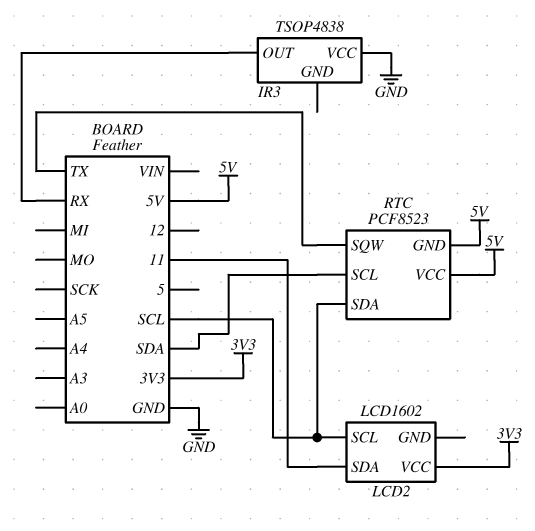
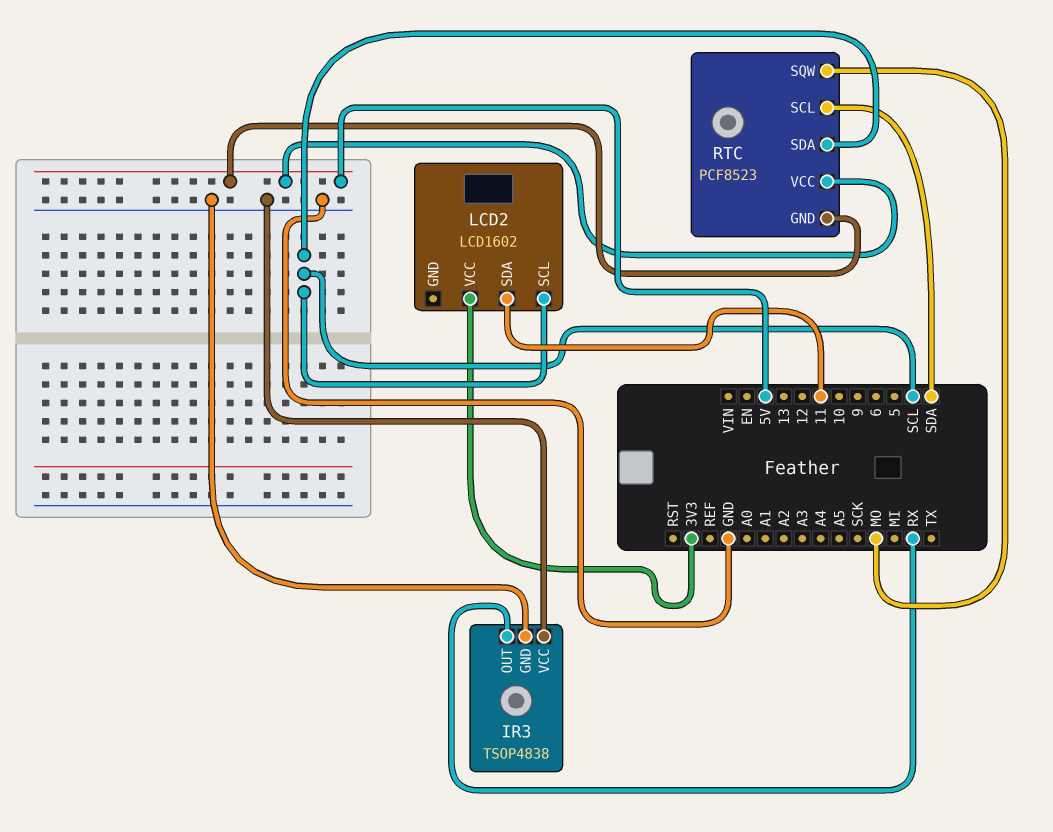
IR3 pin GND: none -> GND
RTC pin SQW: TX -> MO

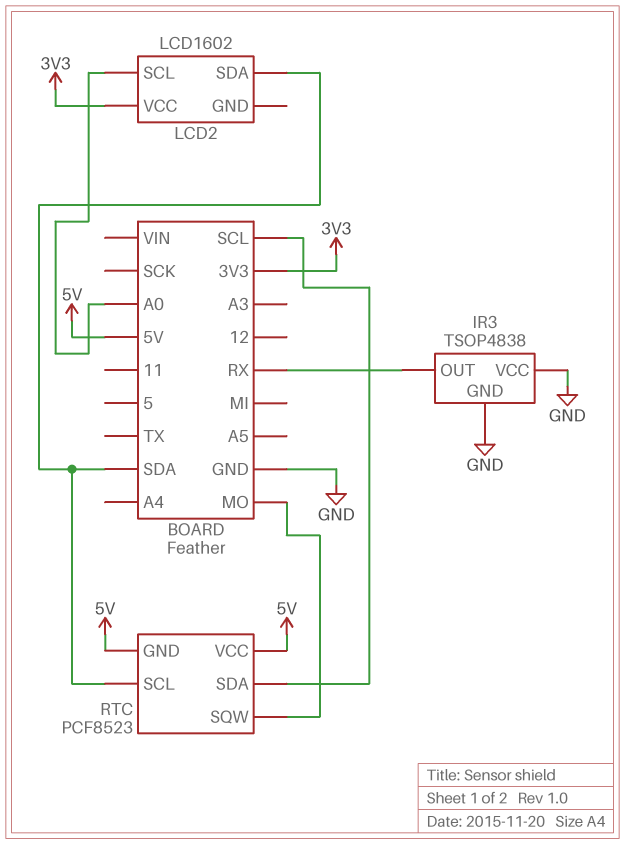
LCD2 pin SCL: SCL -> A0
LCD2 pin SDA: 11 -> SDA

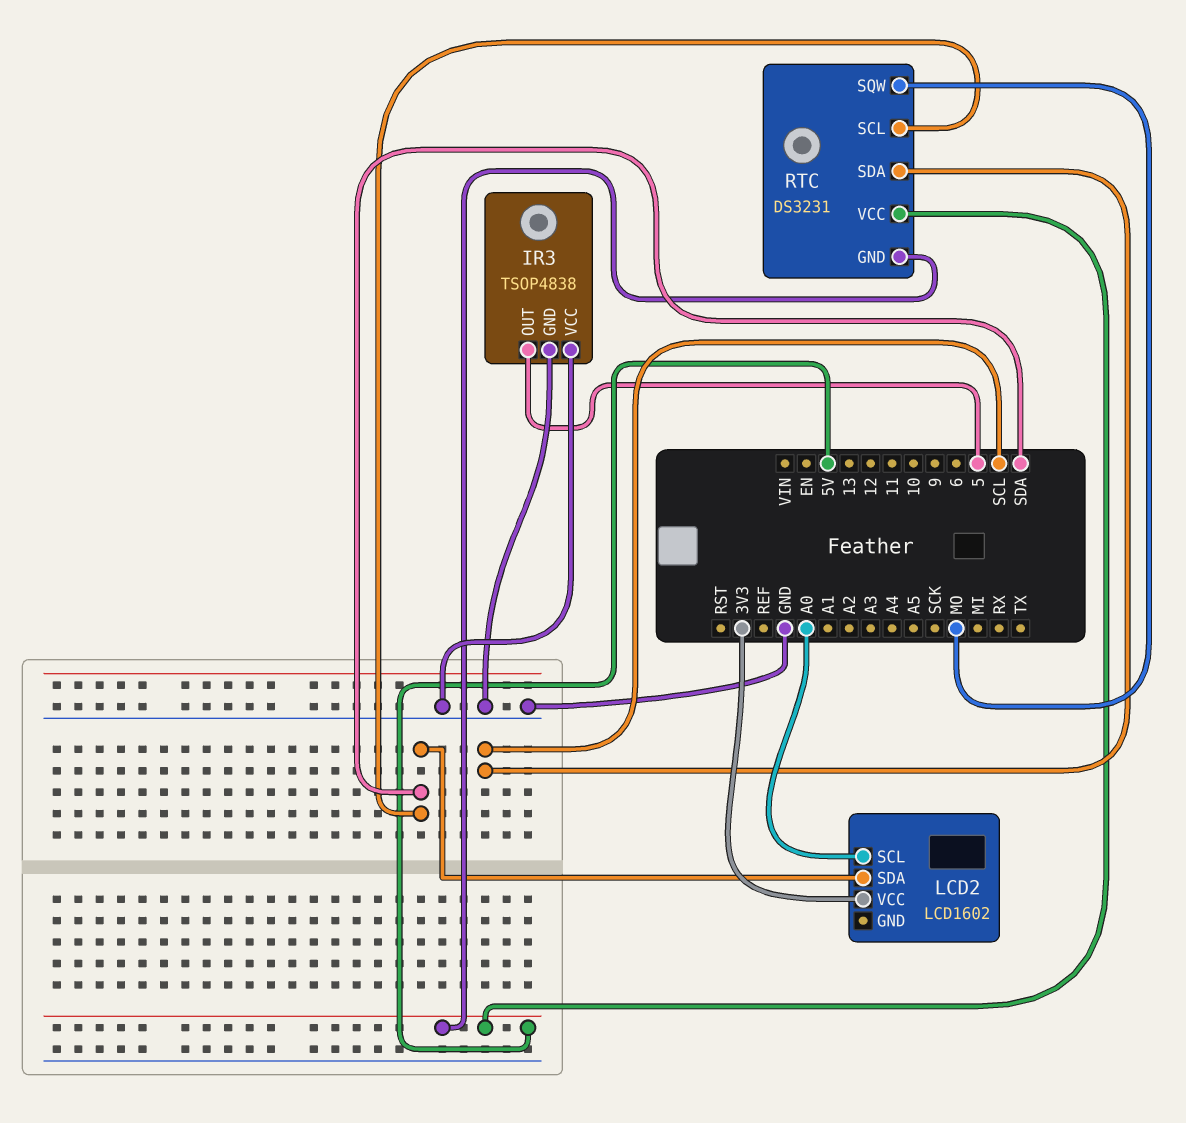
IR3 pin OUT: RX -> 5
RTC: PCF8523 -> DS3231

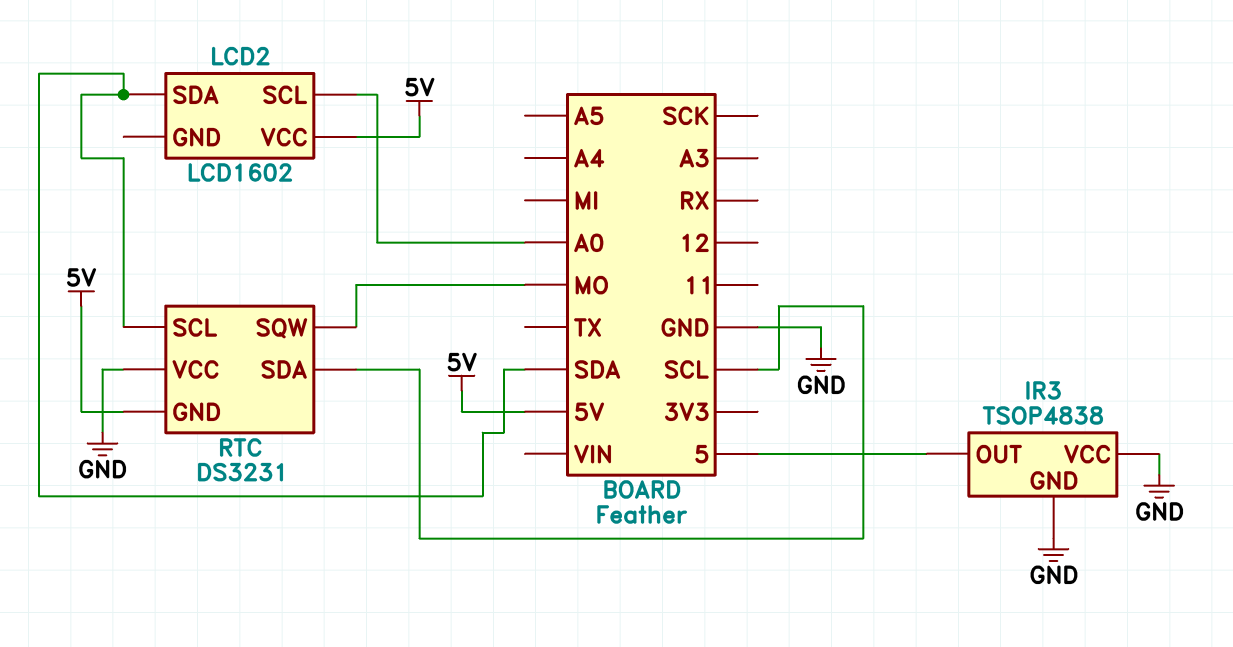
LCD2 pin VCC: 3V3 -> 5V
RTC pin VCC: 5V -> GND

